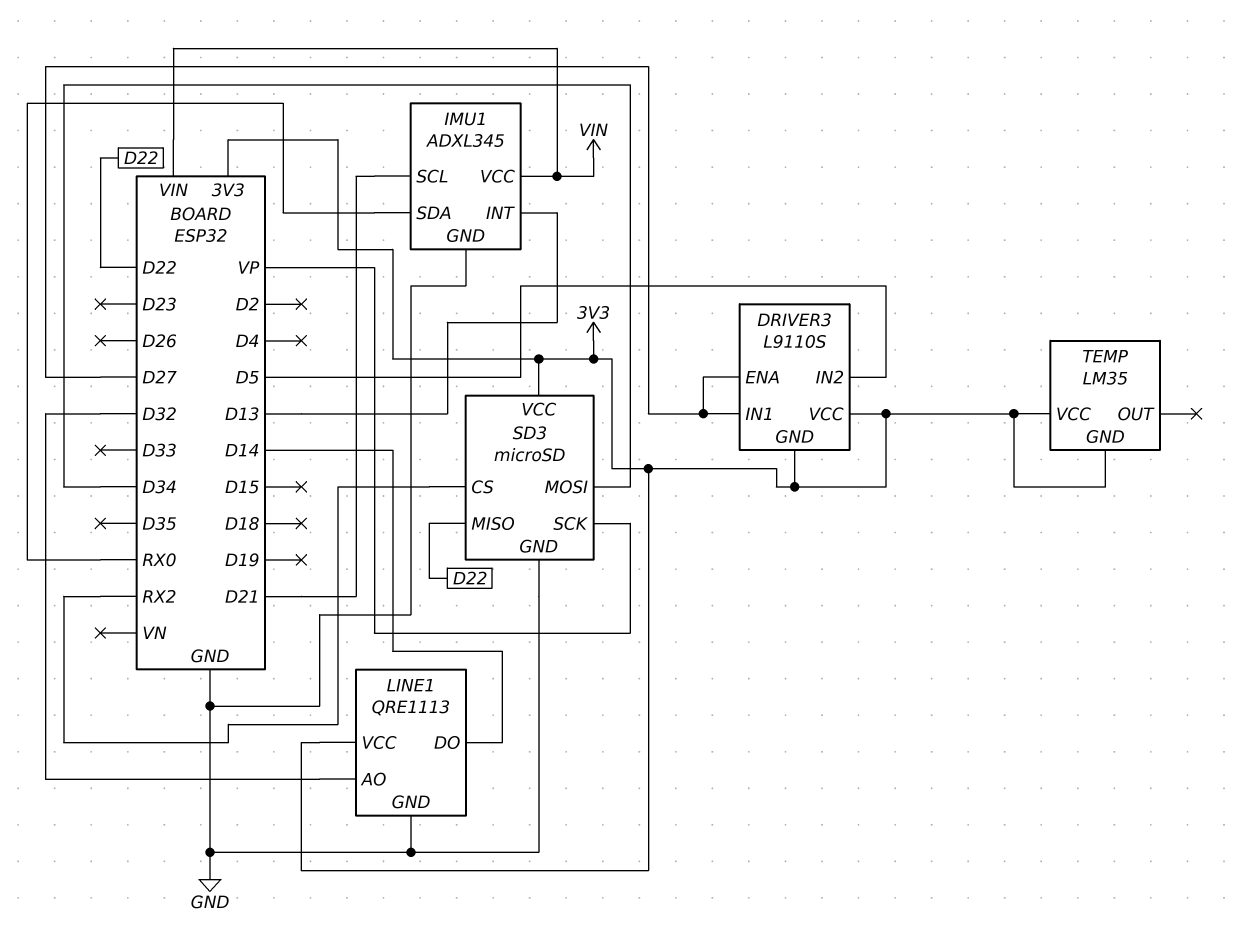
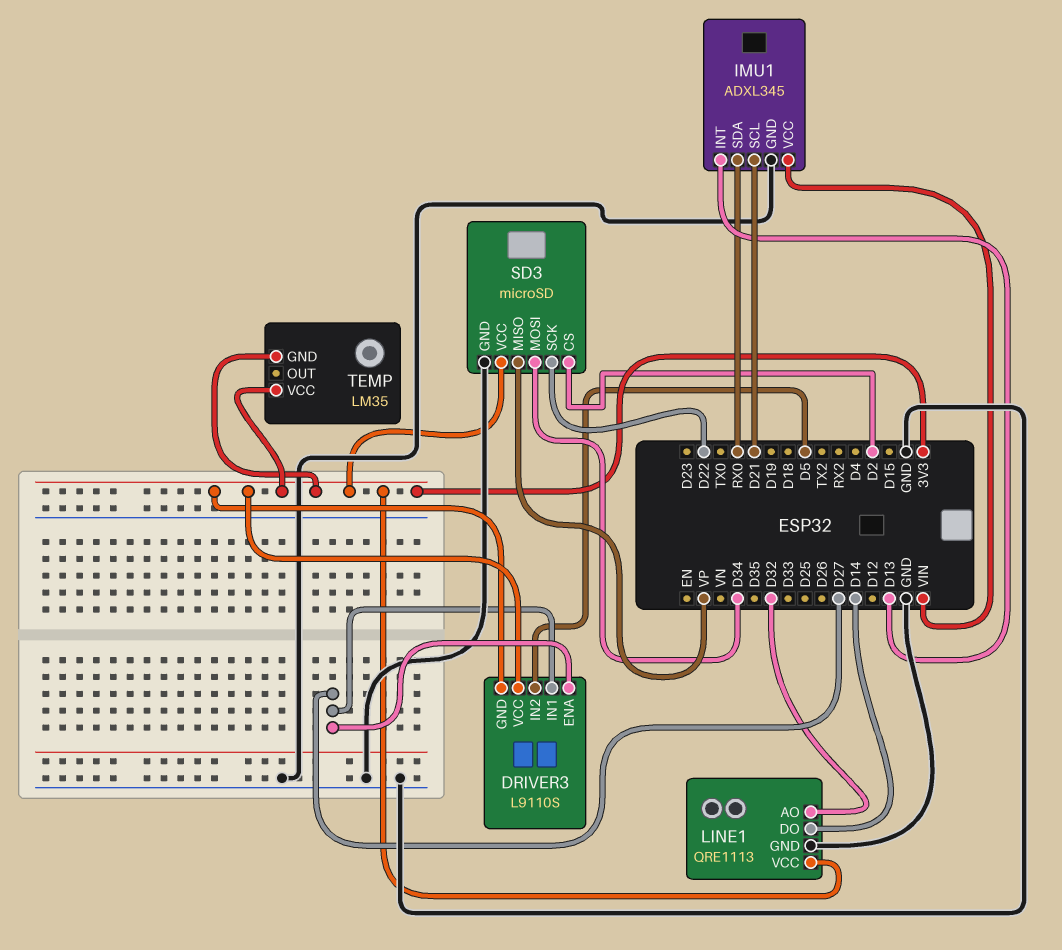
SD3 pin CS: RX2 -> D2
SD3 pin MISO: D22 -> VP
SD3 pin SCK: VP -> D22

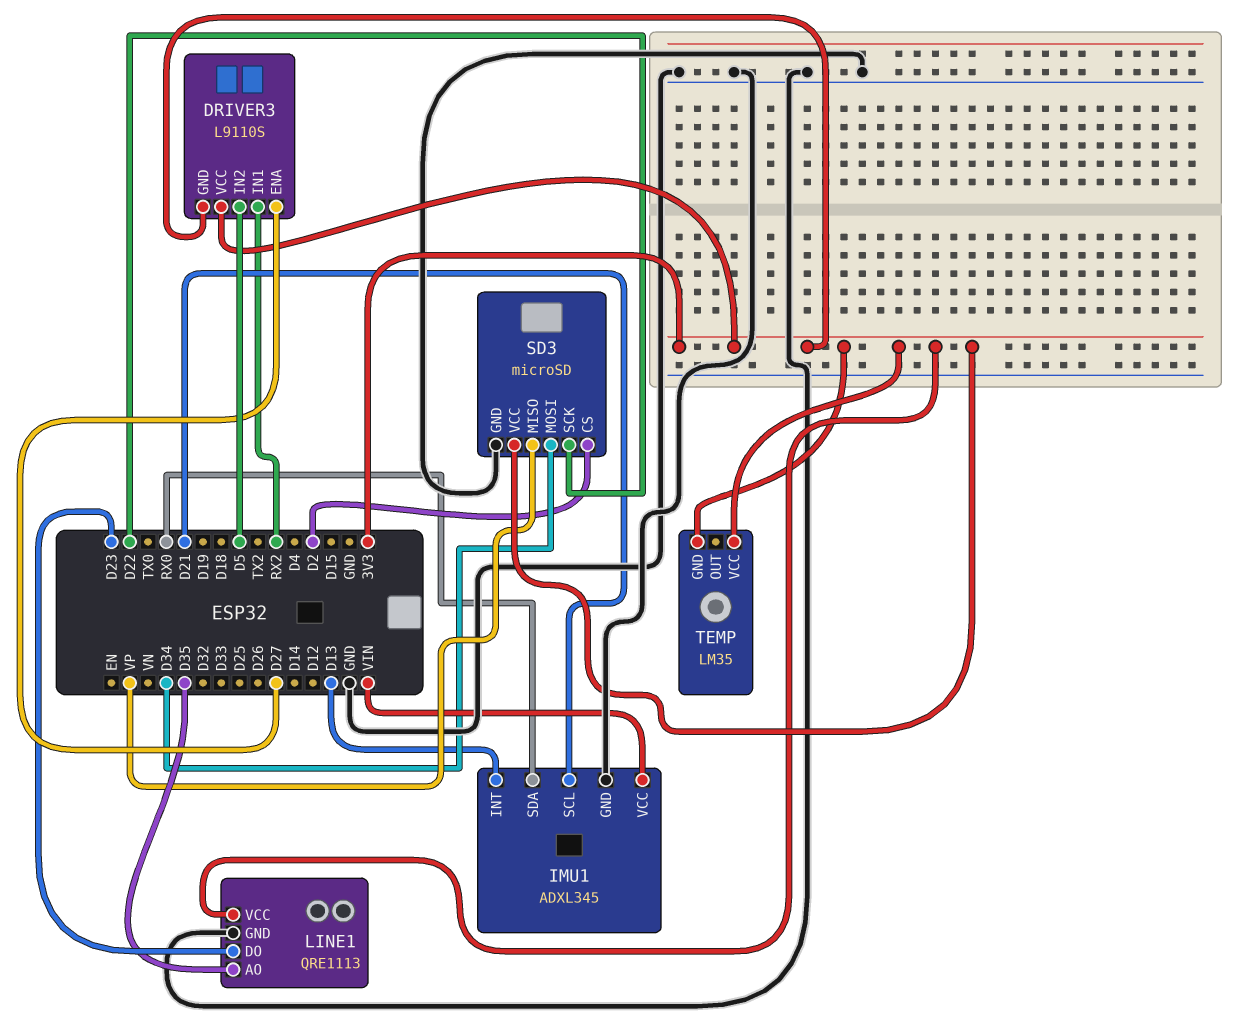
DRIVER3 pin IN1: D27 -> RX2
LINE1 pin AO: D32 -> D35
LINE1 pin DO: D14 -> D23

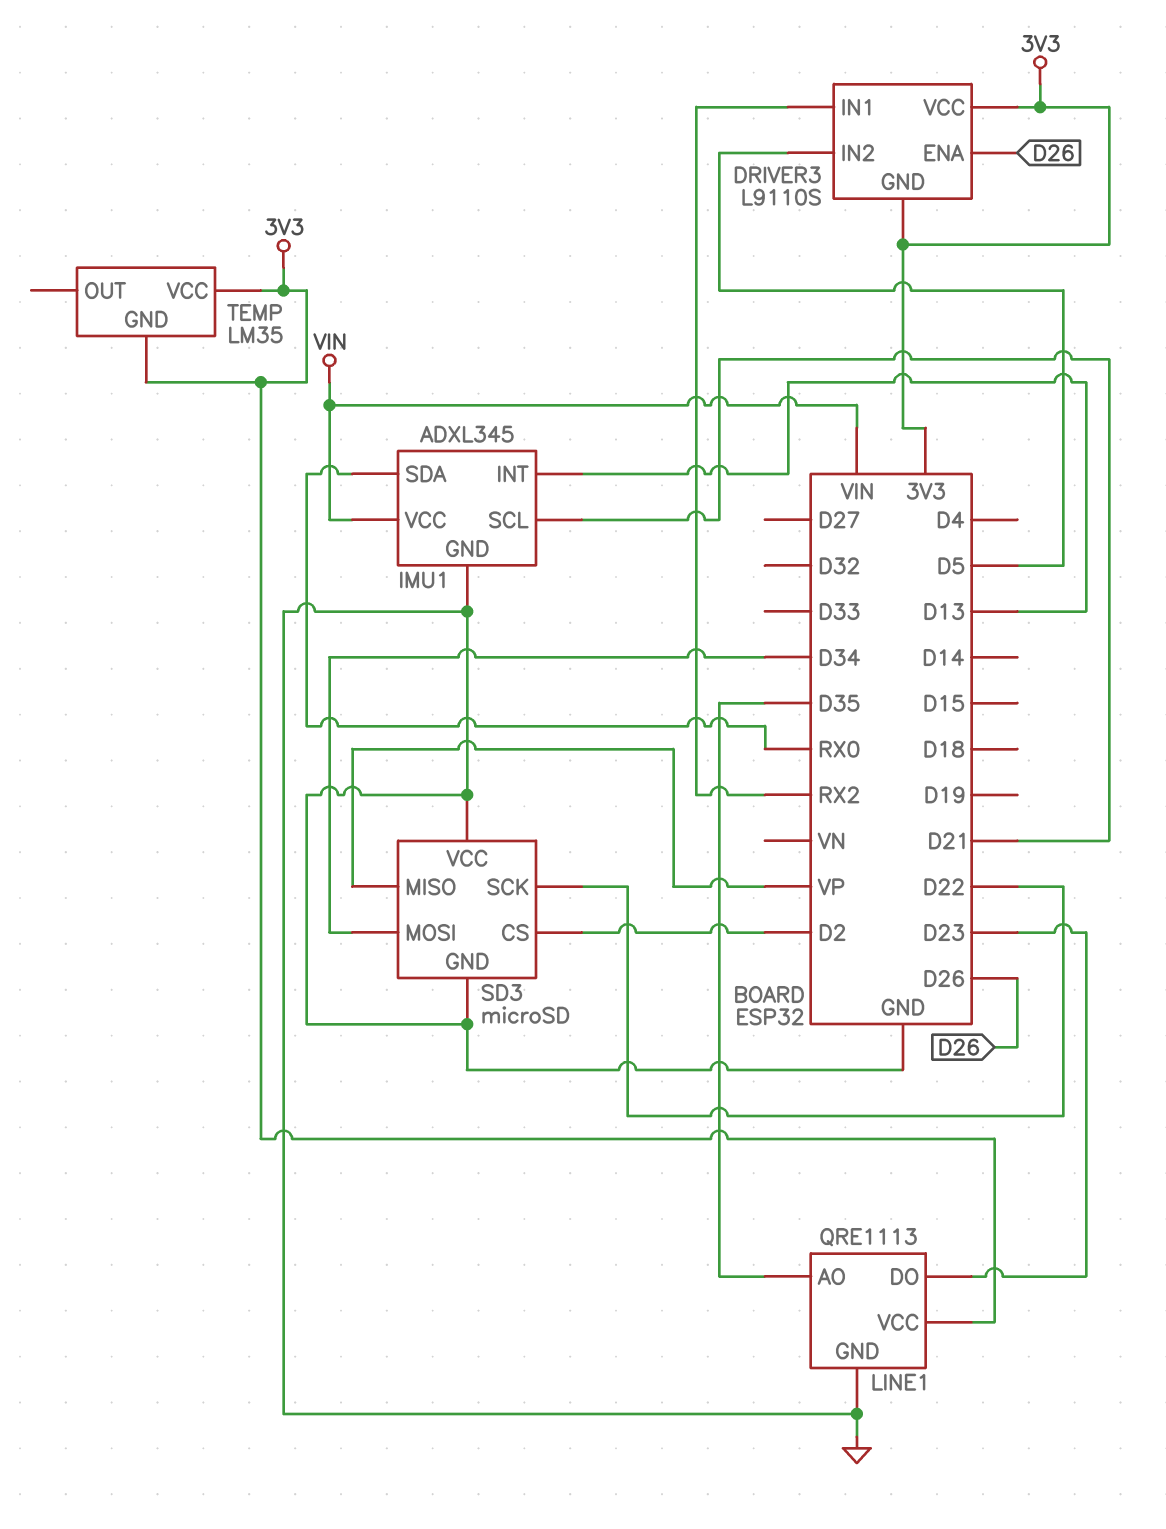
DRIVER3 pin ENA: D27 -> D26
SD3 pin VCC: 3V3 -> GND

